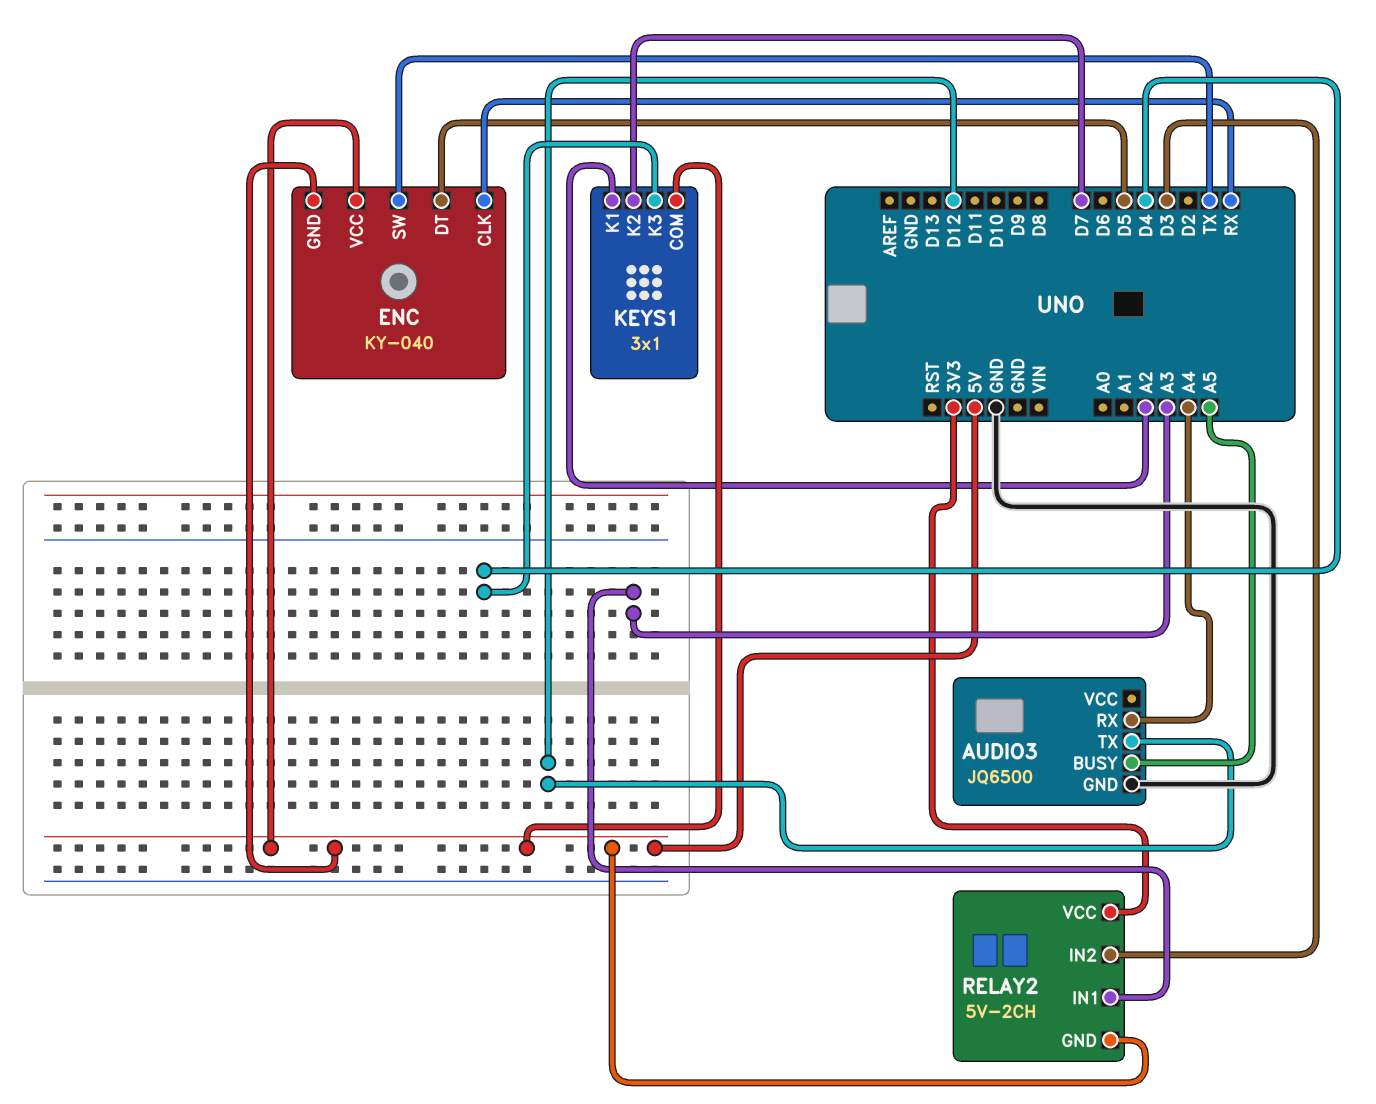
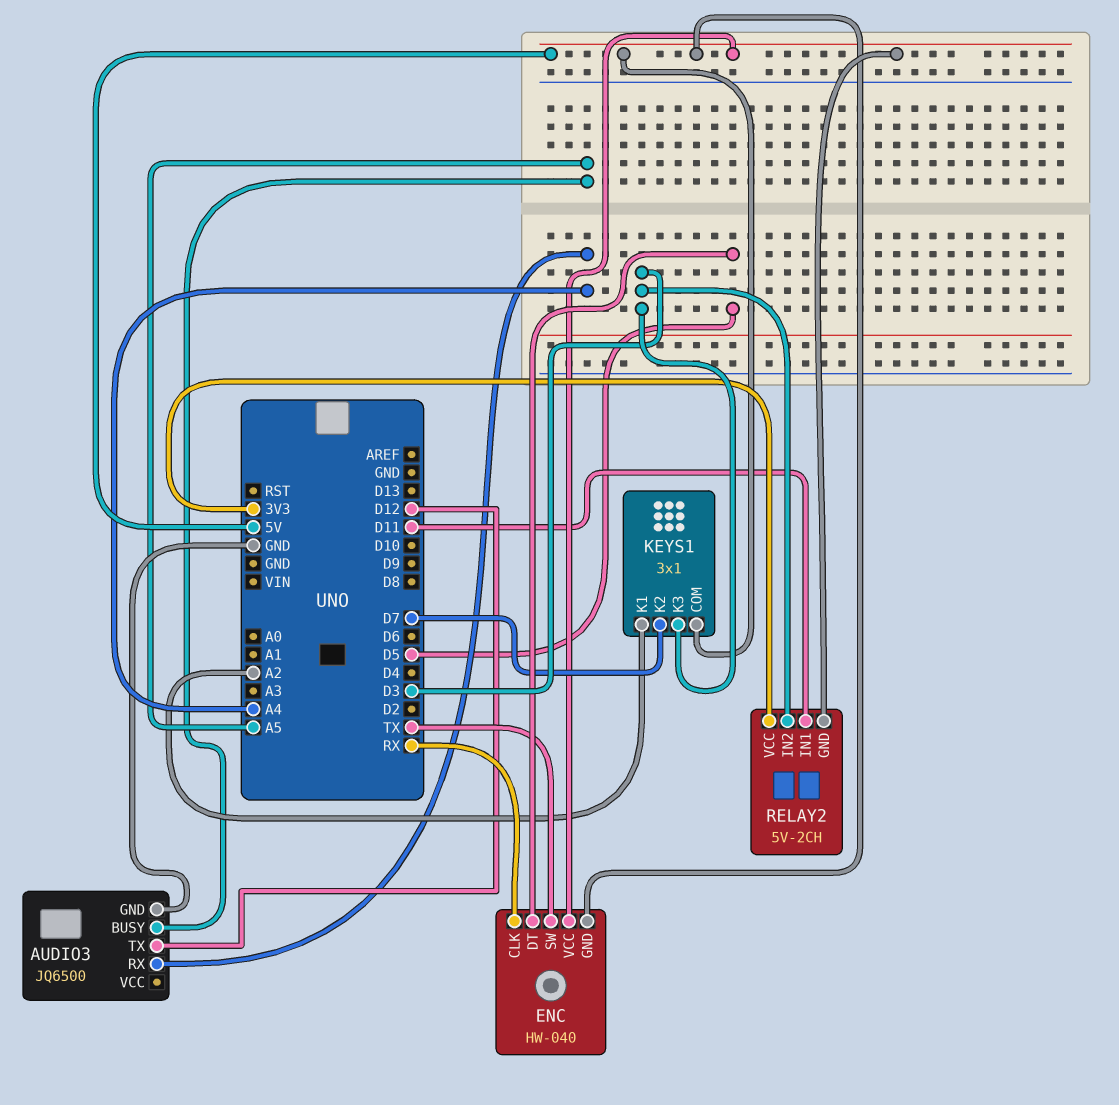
ENC: KY-040 -> HW-040
KEYS1 pin K3: D4 -> D3
RELAY2 pin IN1: A3 -> D11

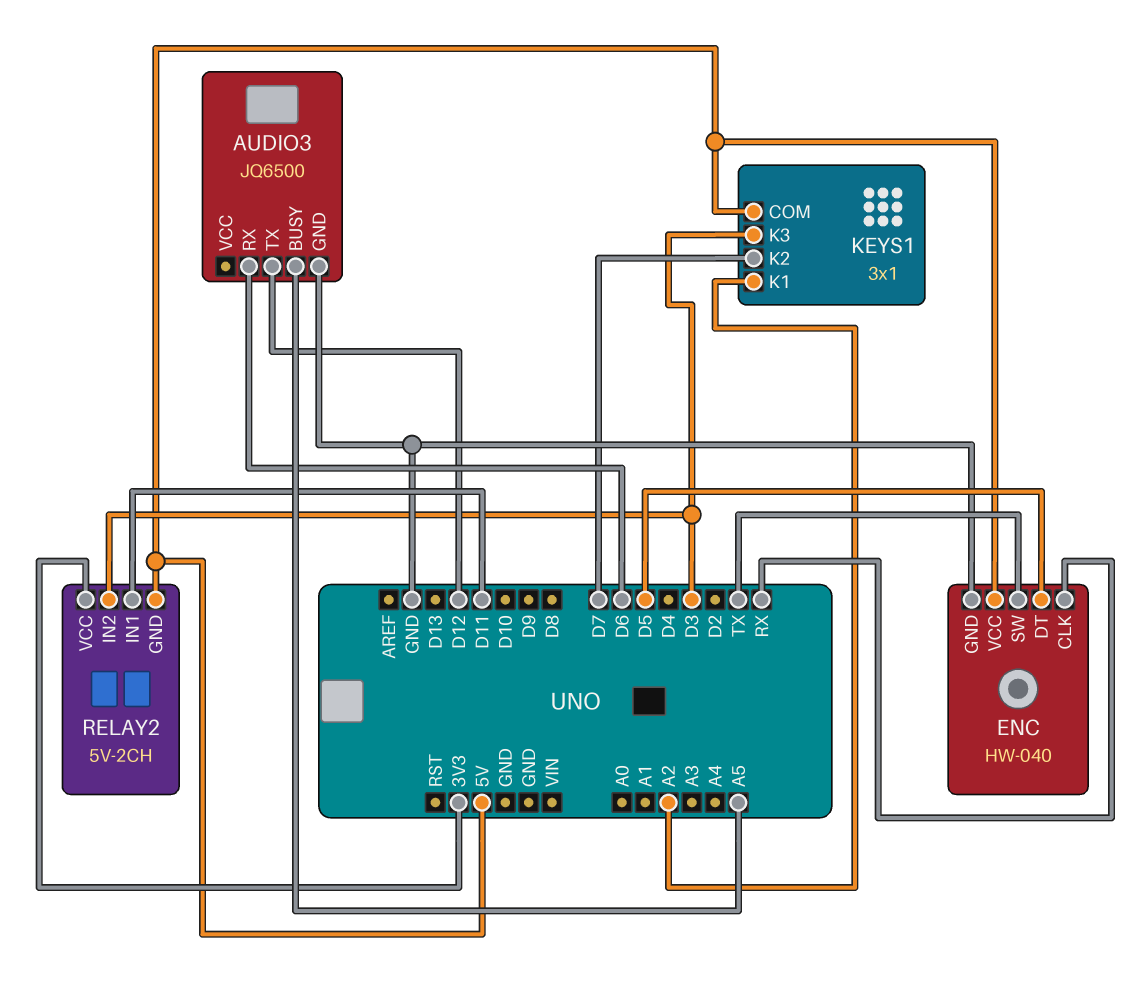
AUDIO3 pin RX: A4 -> D6
ENC pin GND: 5V -> GND

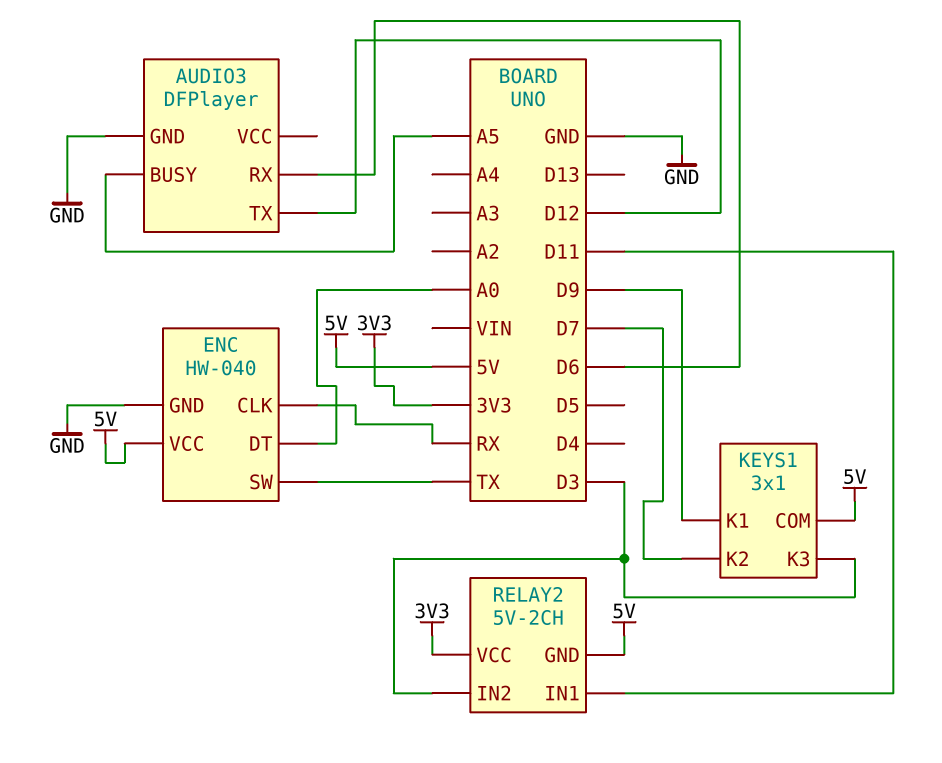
AUDIO3: JQ6500 -> DFPlayer
ENC pin DT: D5 -> A0
KEYS1 pin K1: A2 -> D9

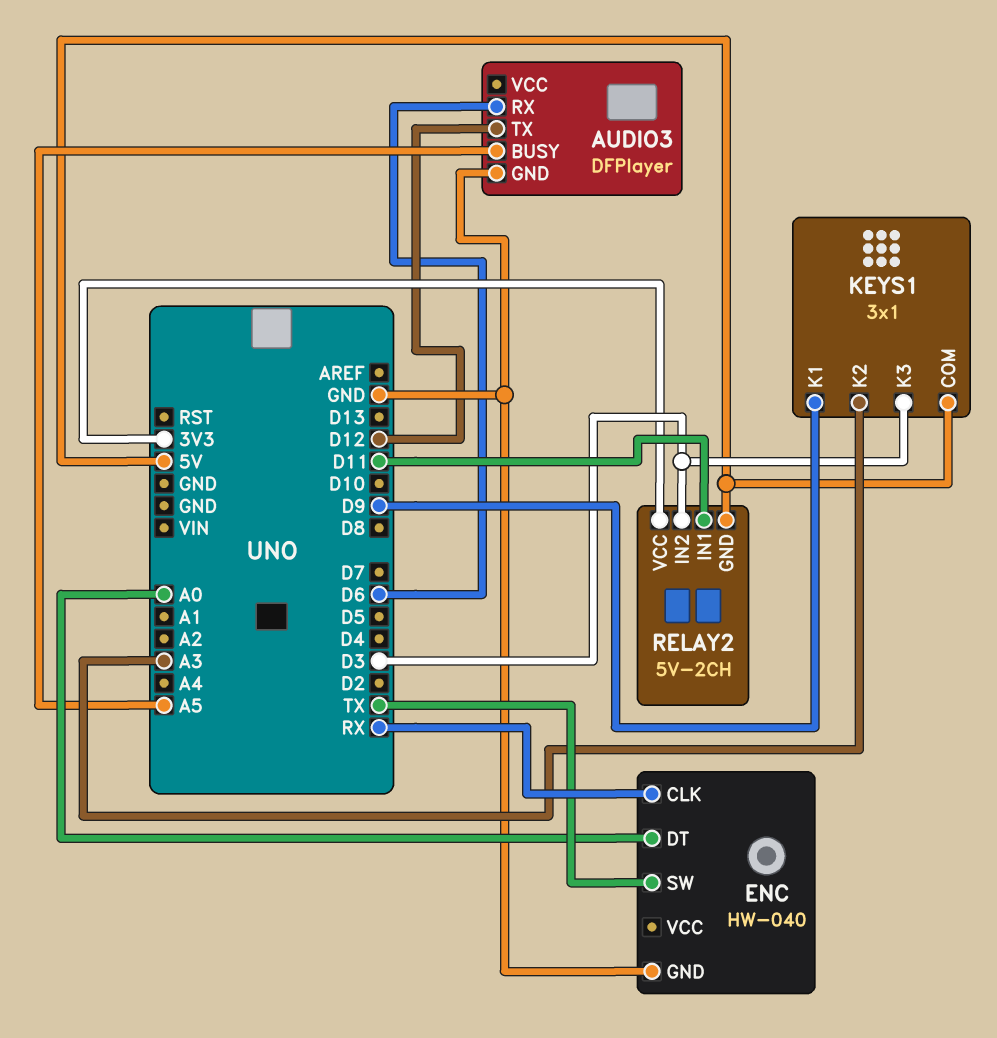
ENC pin VCC: 5V -> none
KEYS1 pin K2: D7 -> A3

